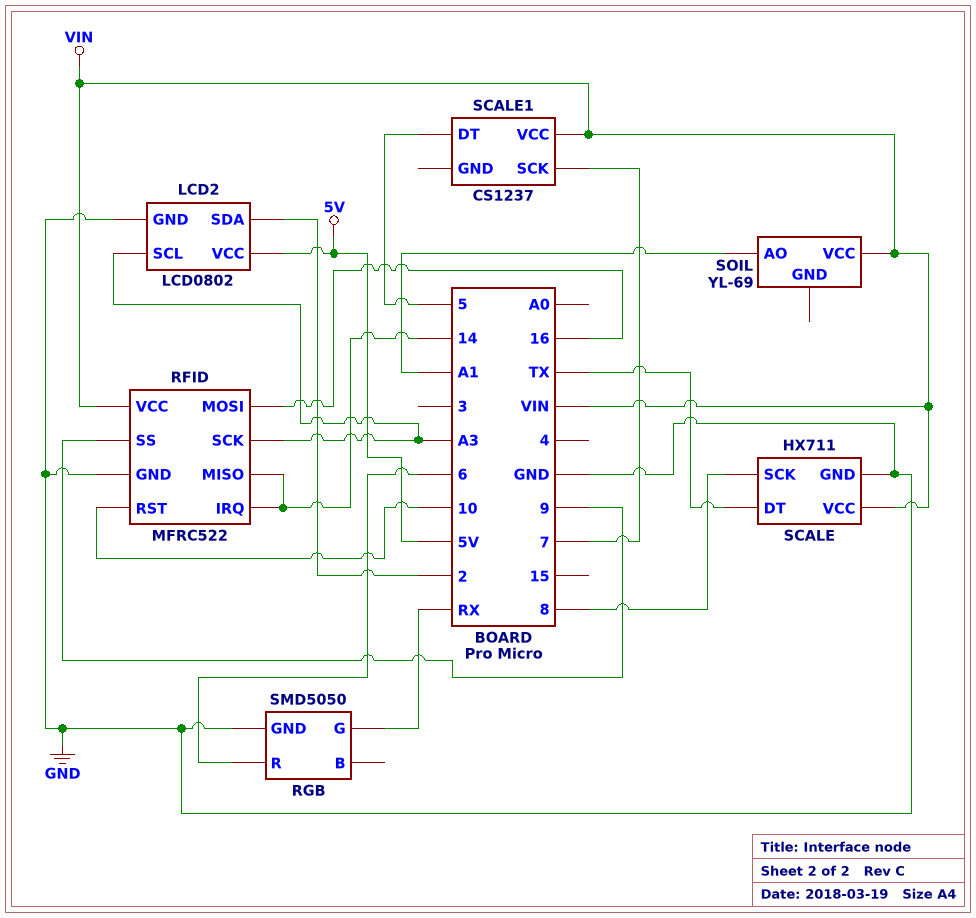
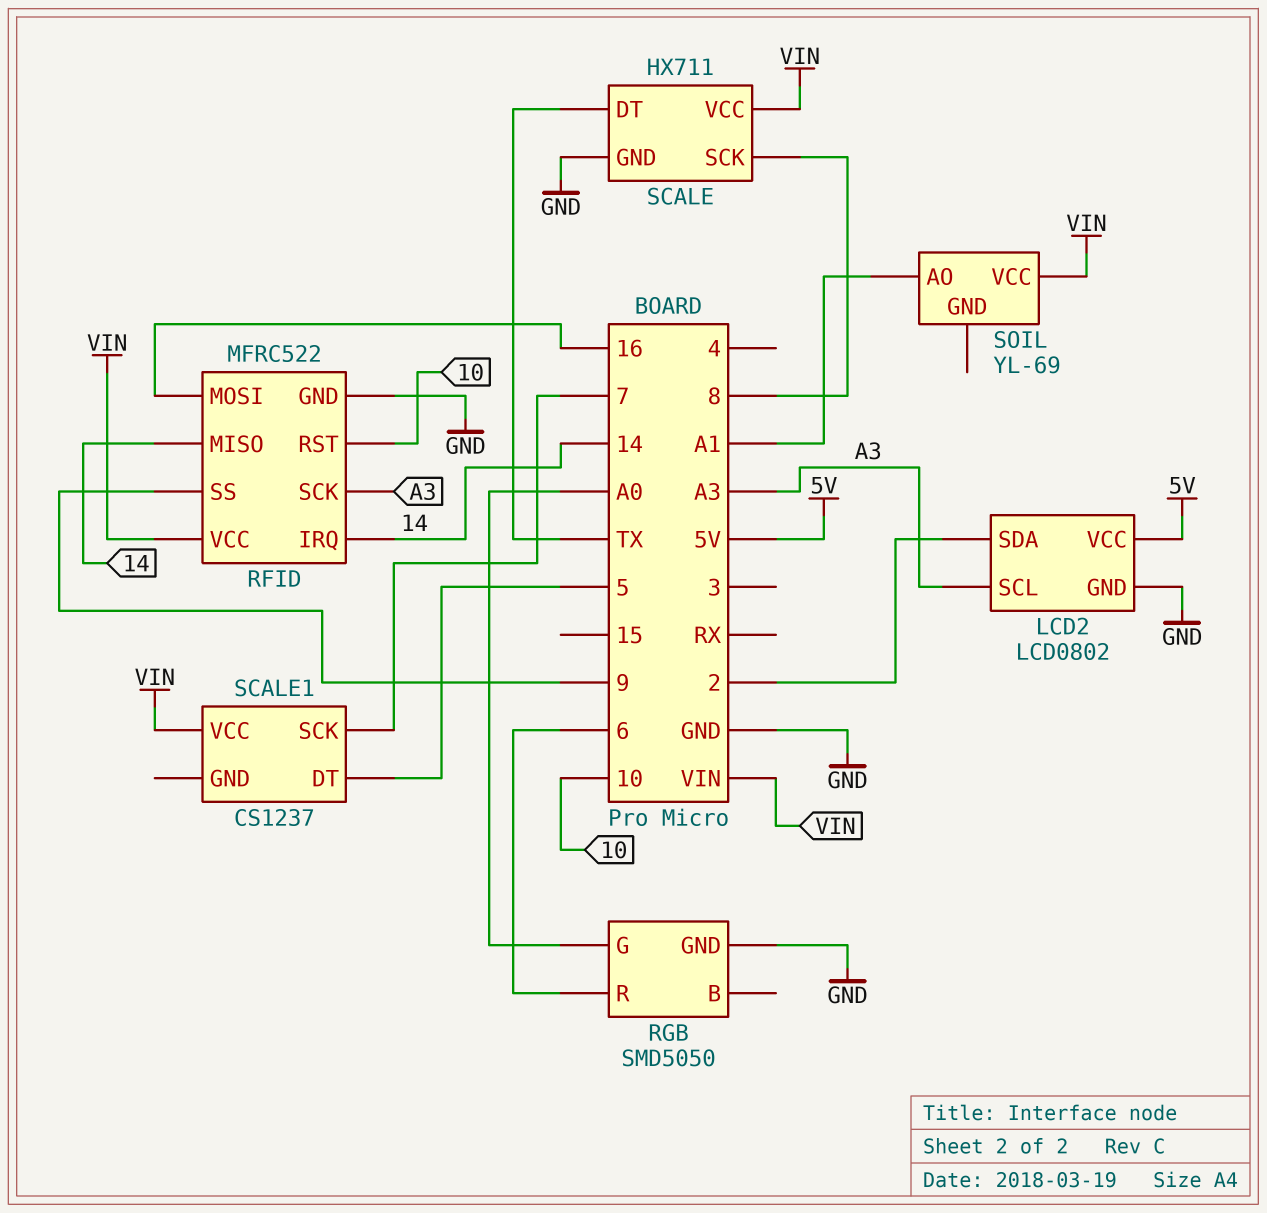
RGB pin G: RX -> A0

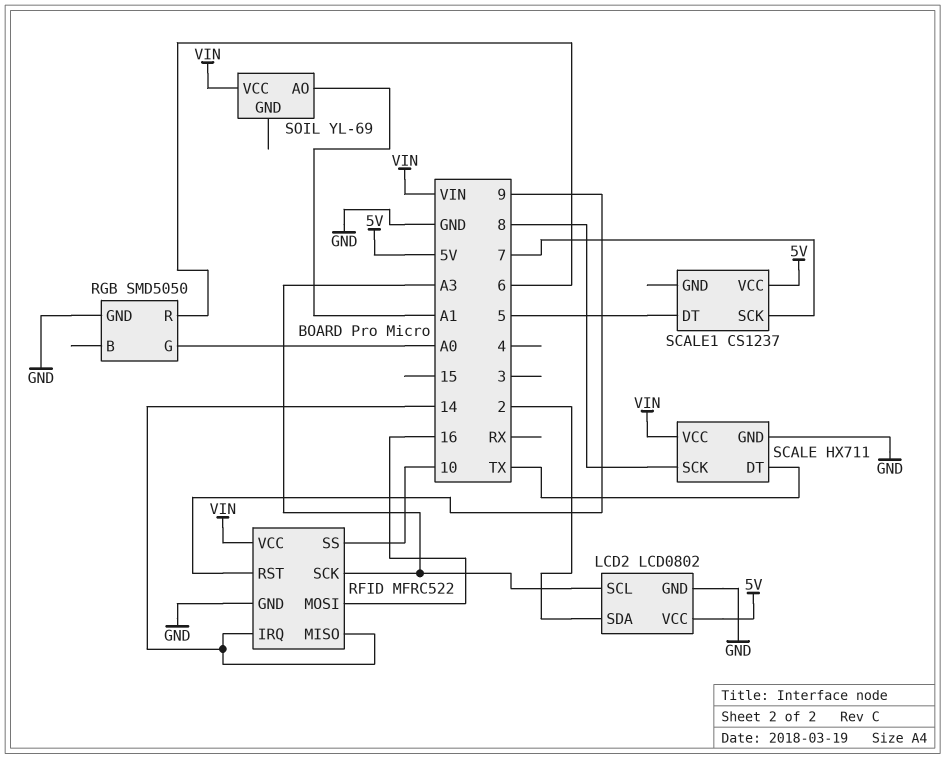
RFID pin RST: 10 -> 9
RFID pin SS: 9 -> 10
SCALE1 pin VCC: VIN -> 5V

